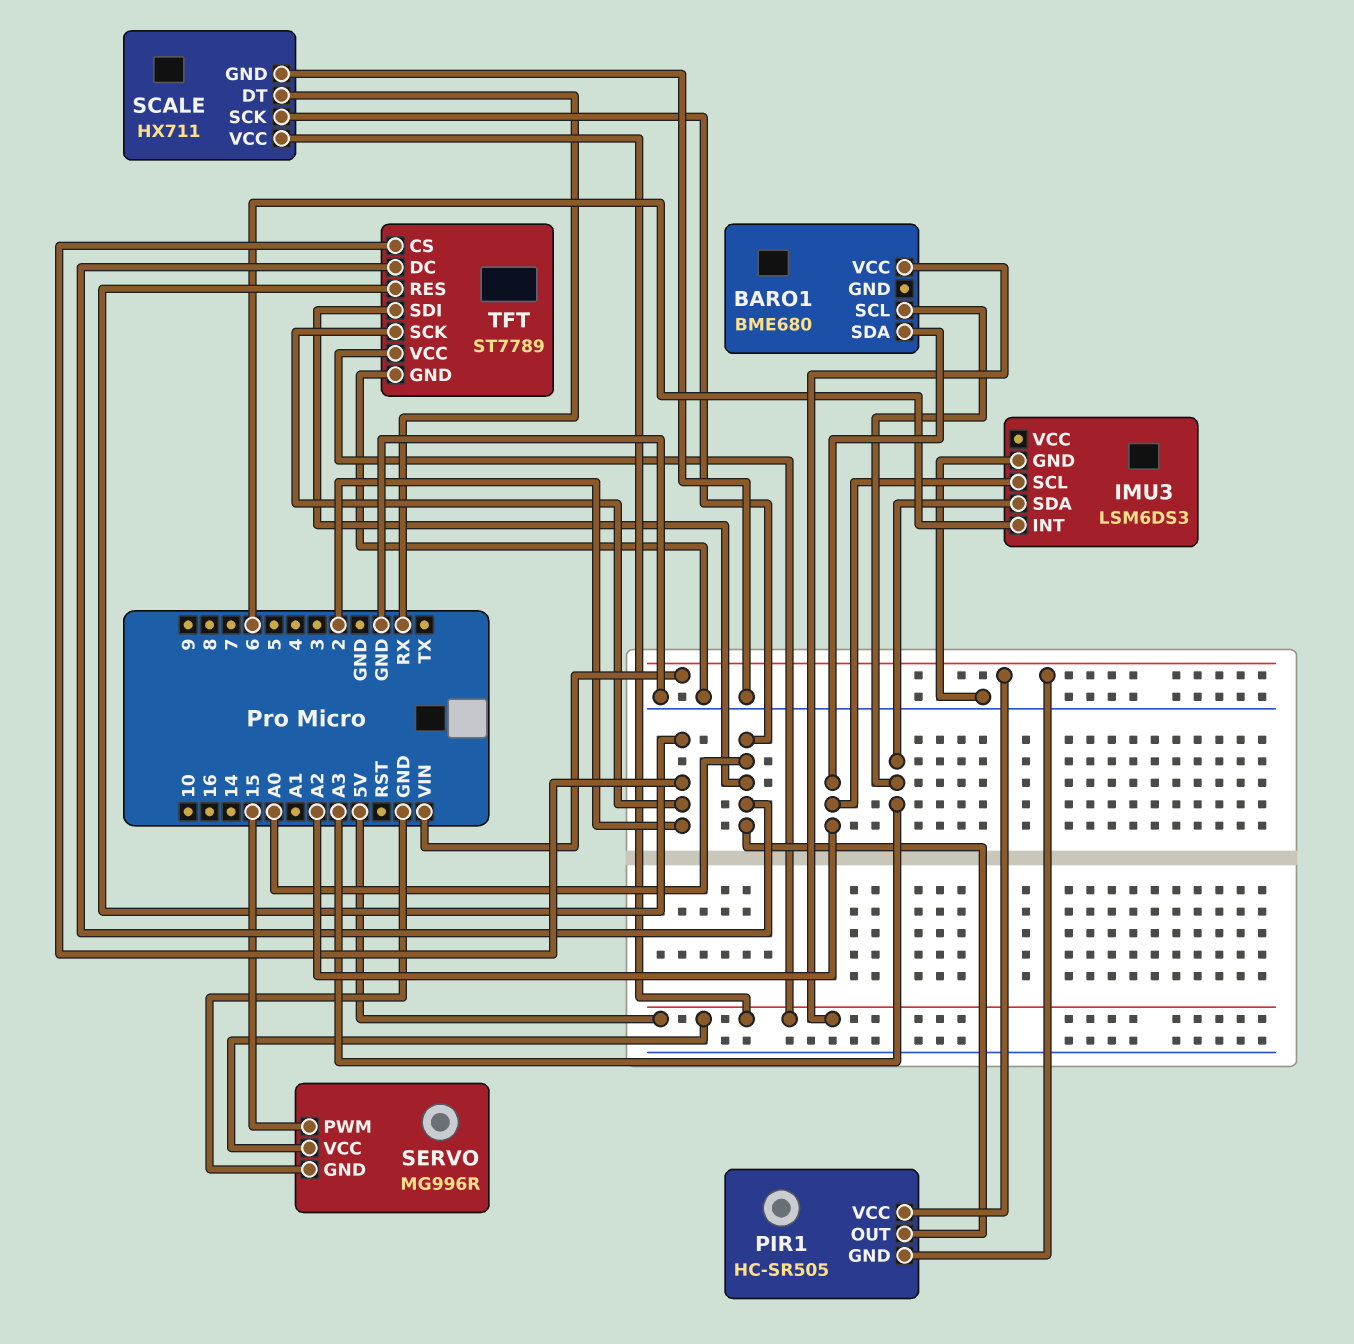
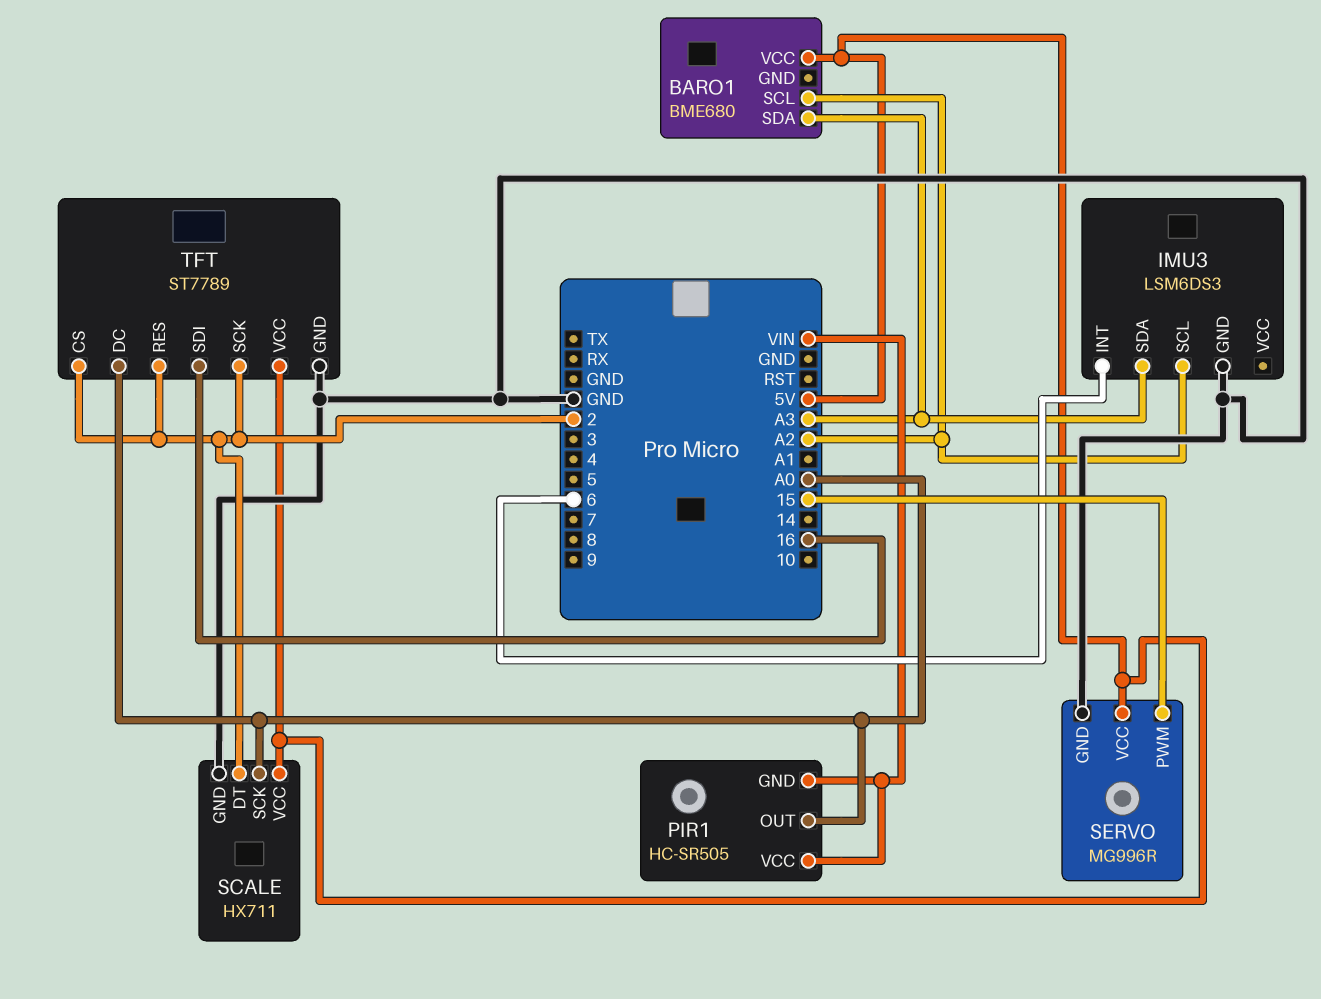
BARO1 pin SCL: A3 -> A2
BARO1 pin SDA: A2 -> A3
SCALE pin DT: RX -> 2
TFT pin SDI: A0 -> 16

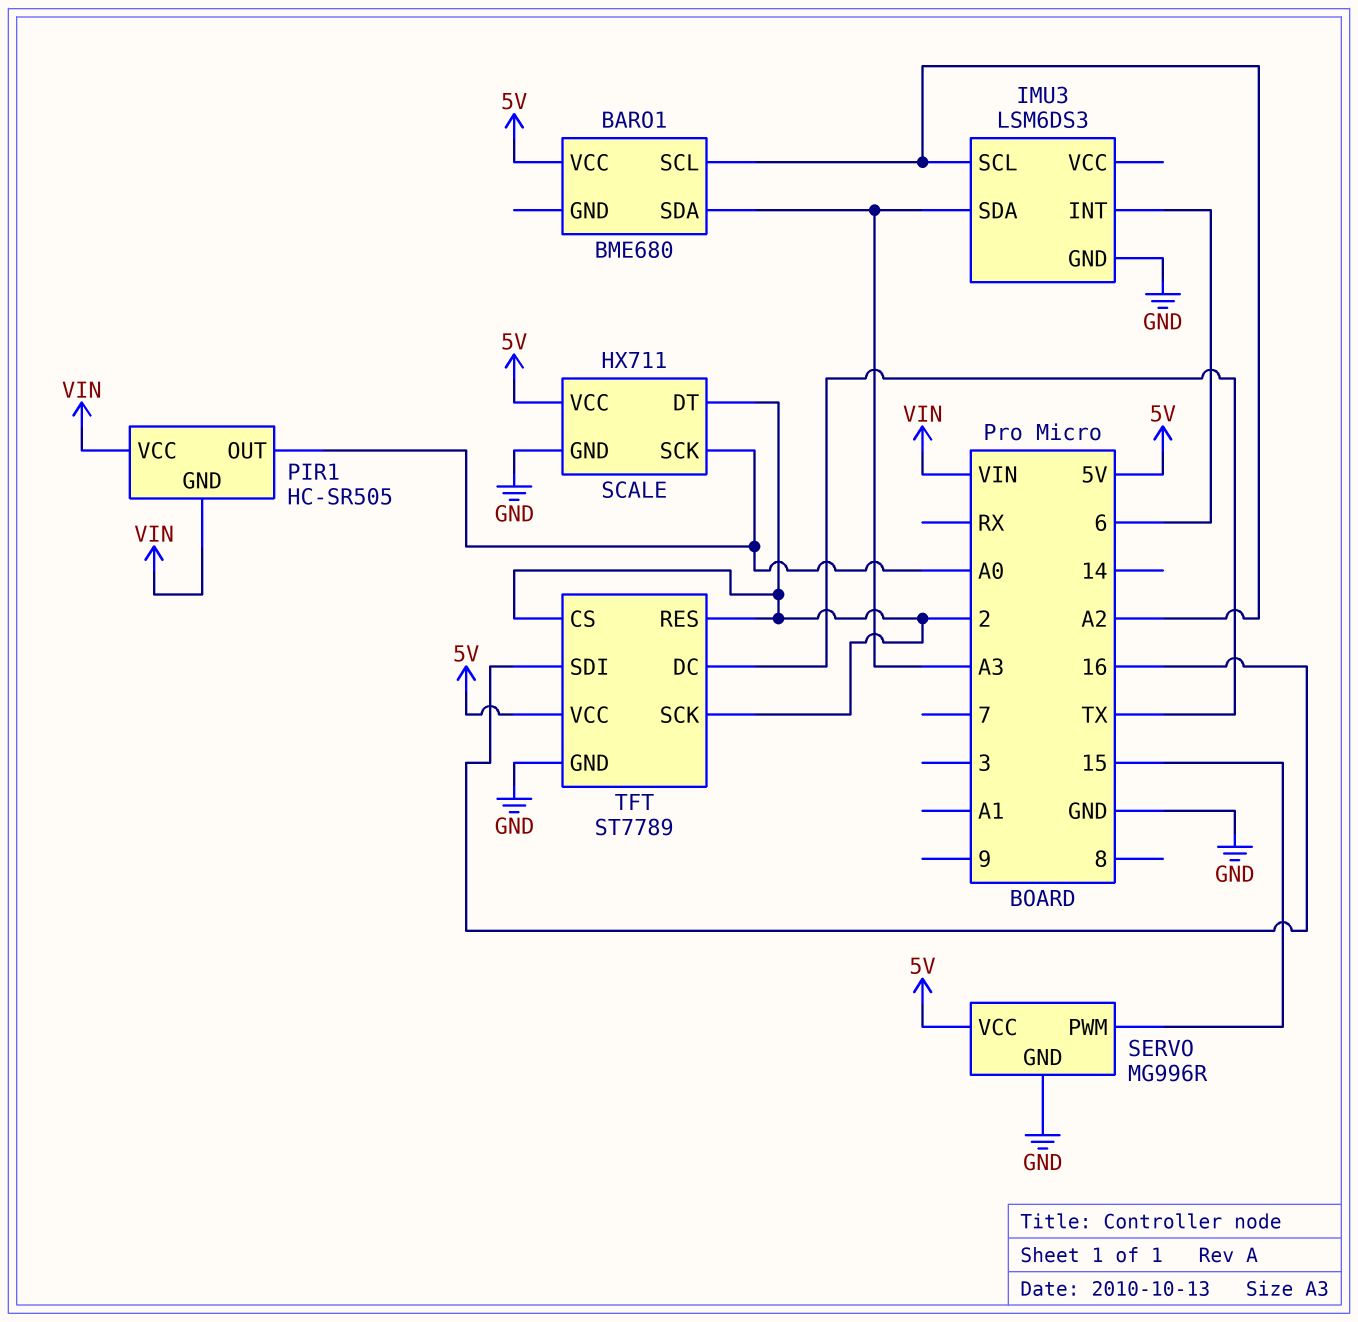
TFT pin DC: A0 -> TX

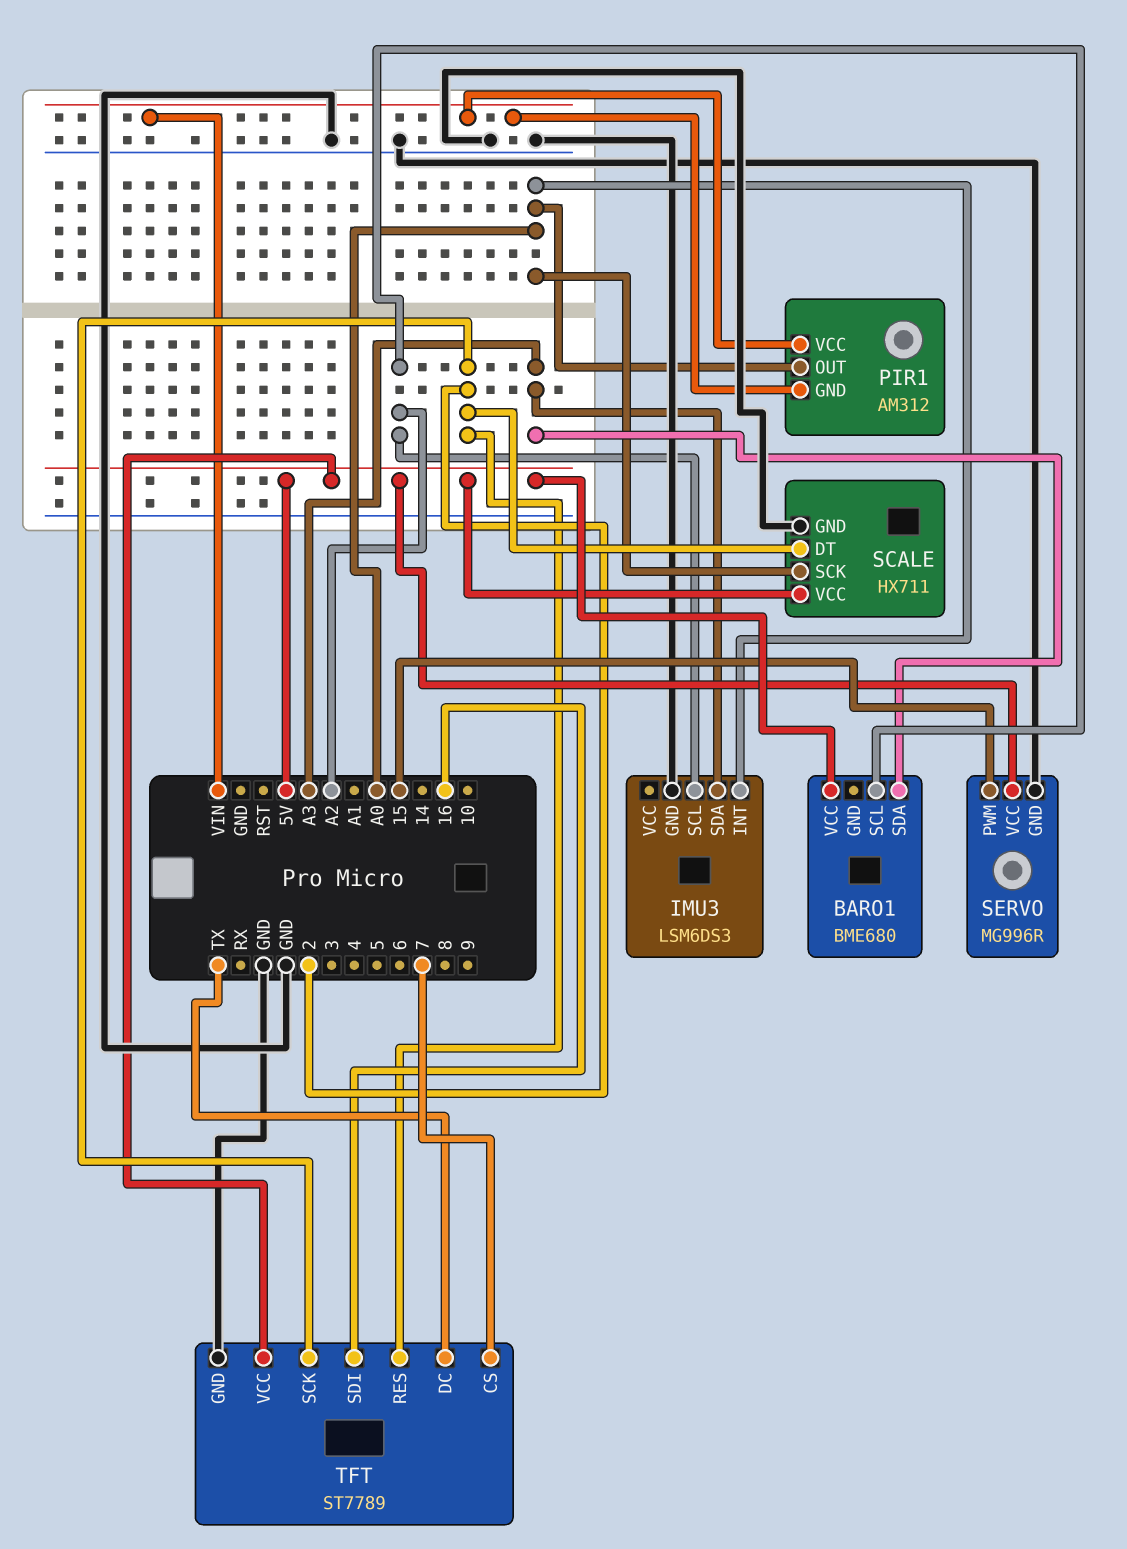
IMU3 pin INT: 6 -> A0
PIR1: HC-SR505 -> AM312
TFT pin CS: 2 -> 7

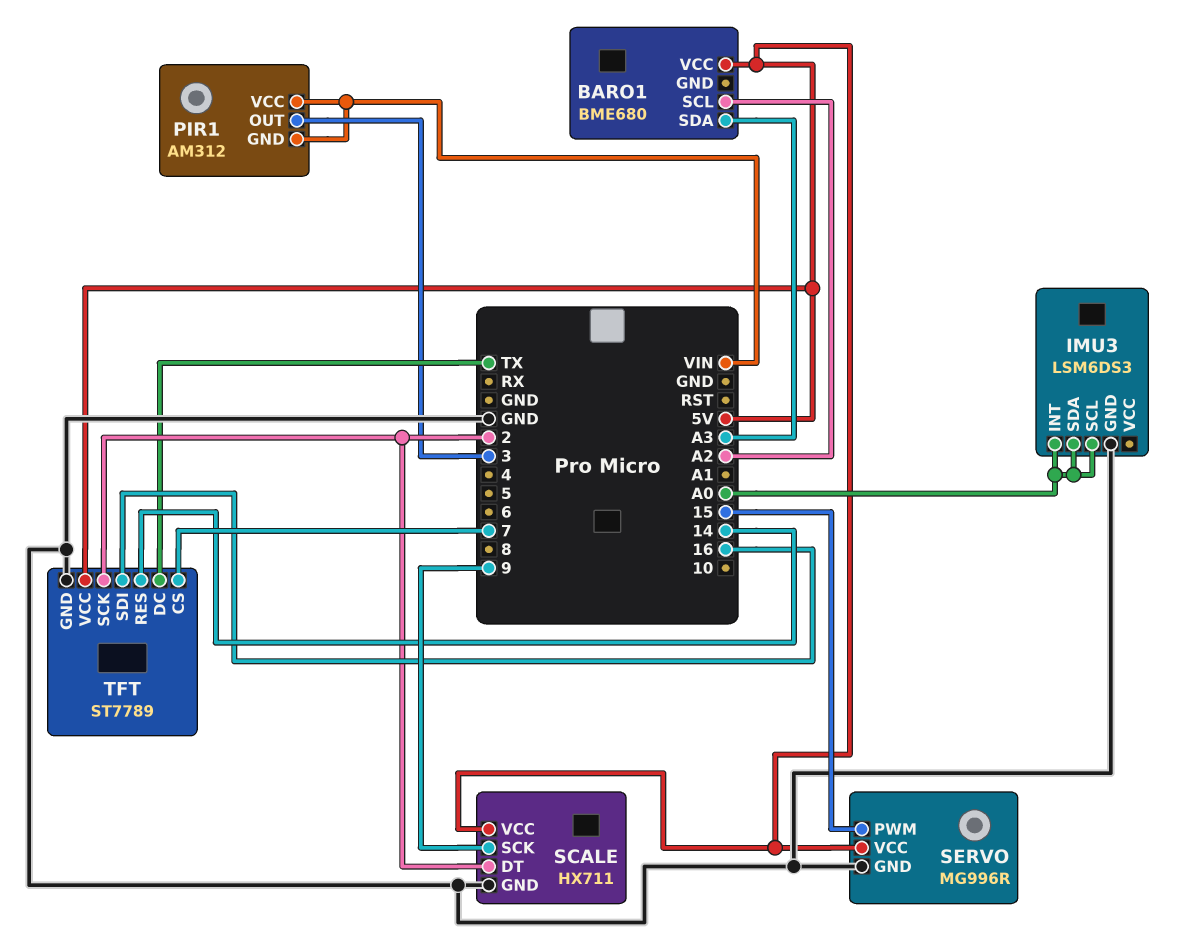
IMU3 pin SCL: A2 -> A0
IMU3 pin SDA: A3 -> A0
PIR1 pin OUT: A0 -> 3
SCALE pin SCK: A0 -> 9
TFT pin RES: 2 -> 14

